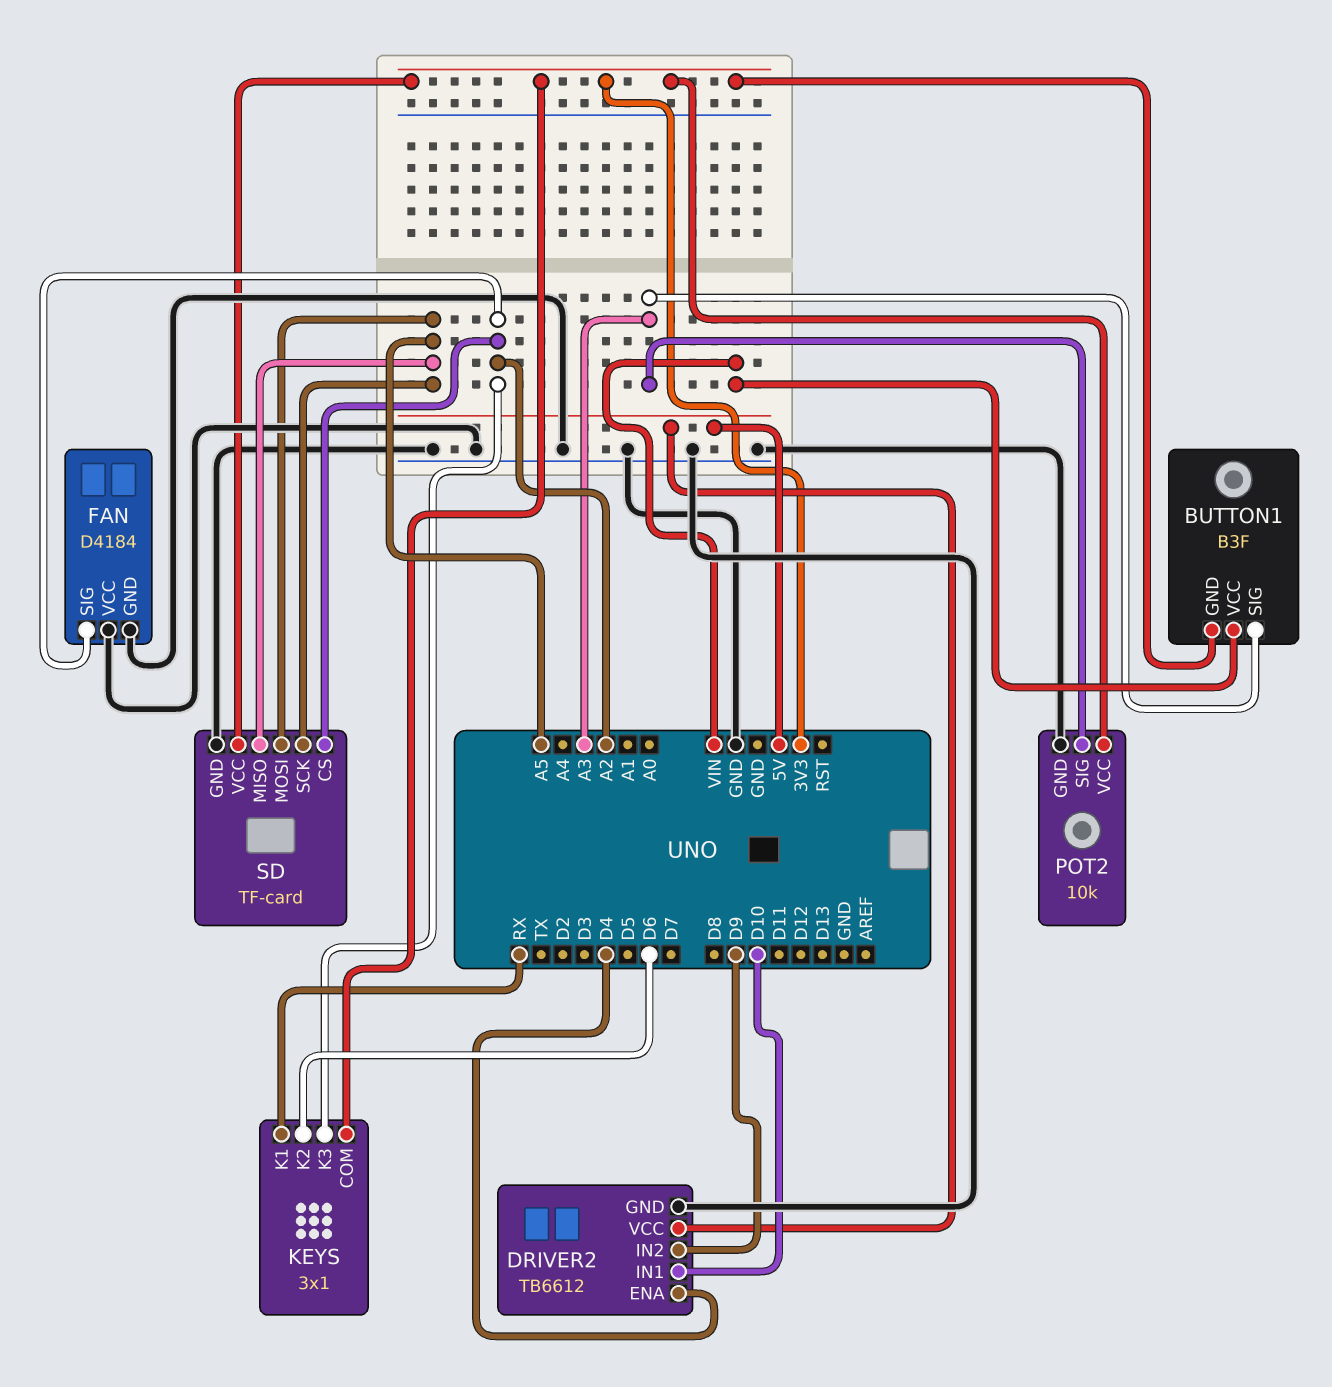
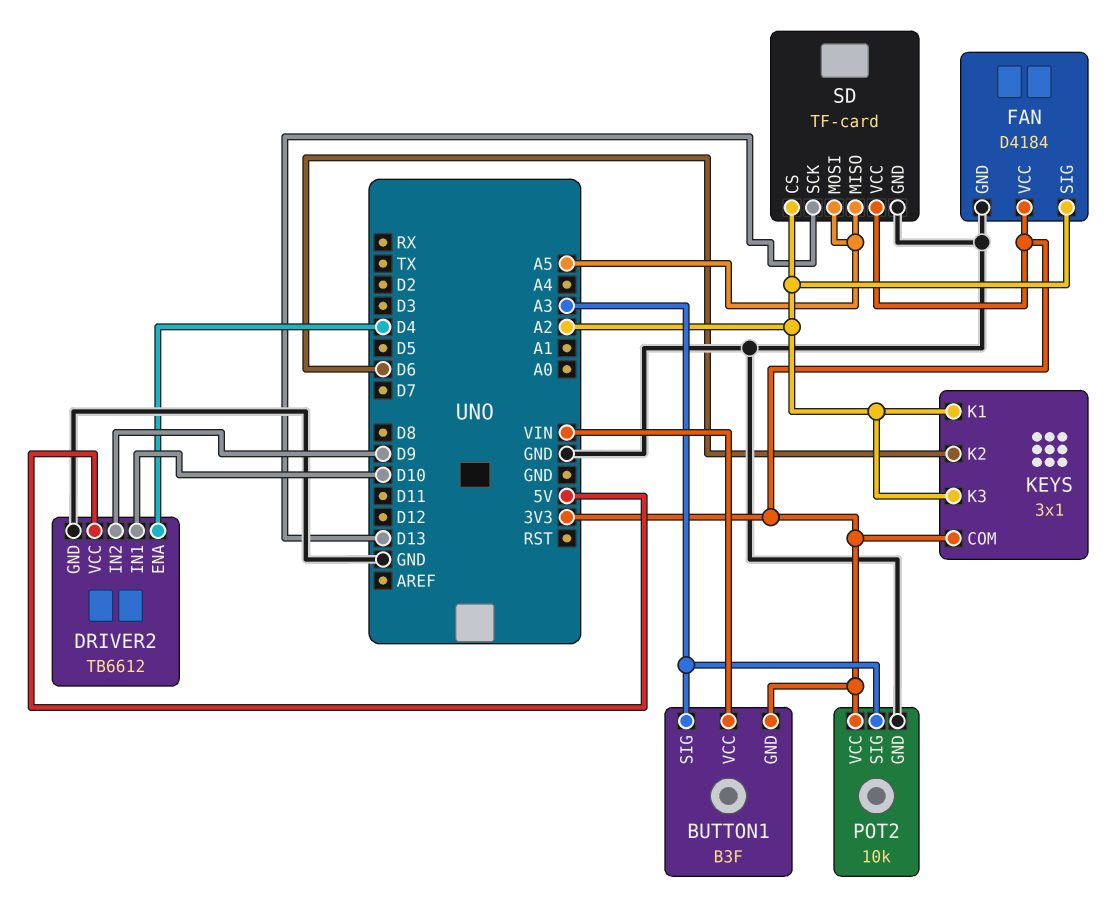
FAN pin VCC: GND -> 3V3
KEYS pin K1: RX -> A2
SD pin SCK: A5 -> D13

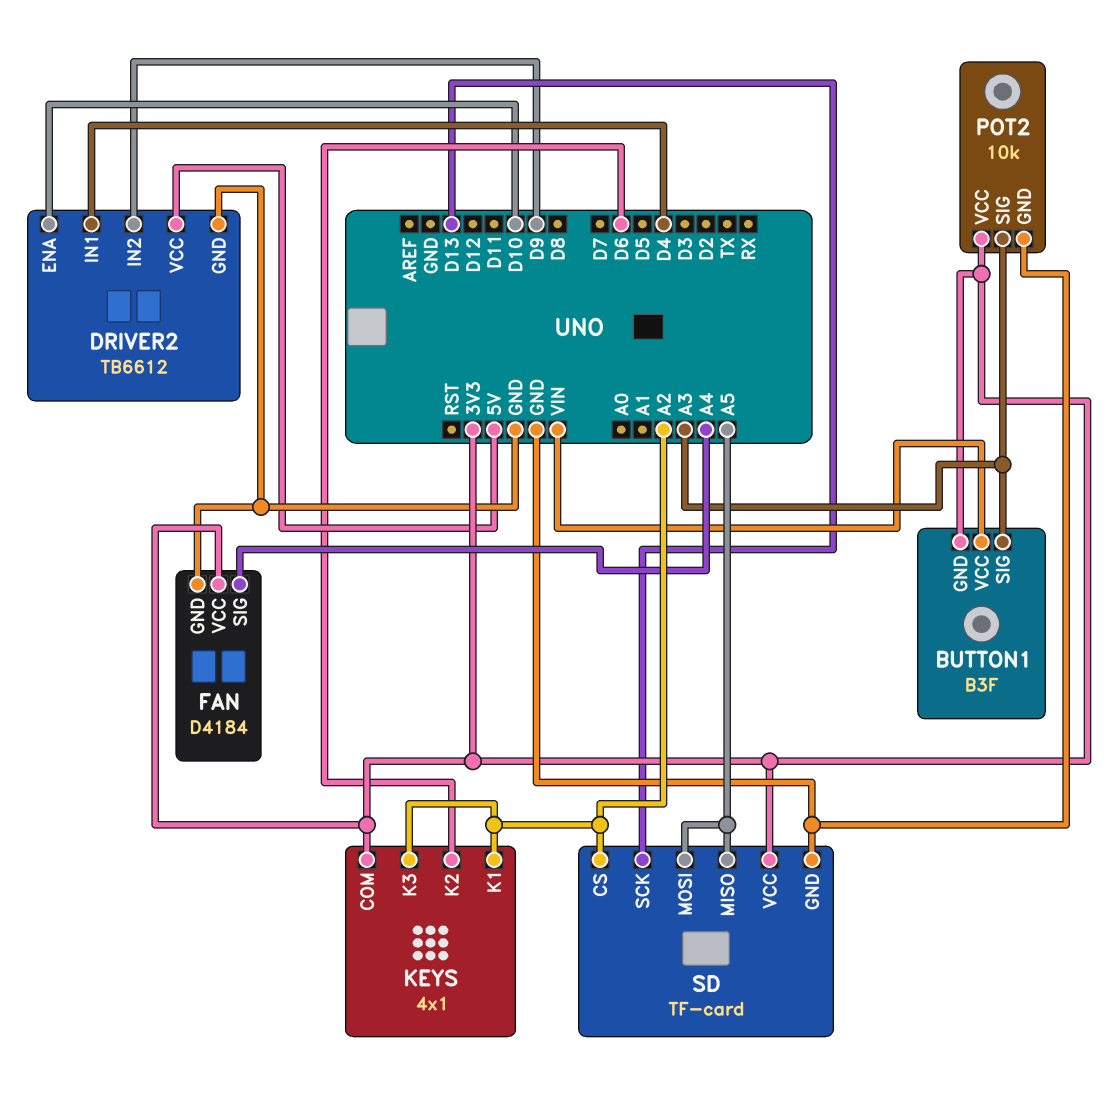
DRIVER2 pin ENA: D4 -> D10
DRIVER2 pin IN1: D10 -> D4
FAN pin SIG: A2 -> A4
KEYS: 3x1 -> 4x1

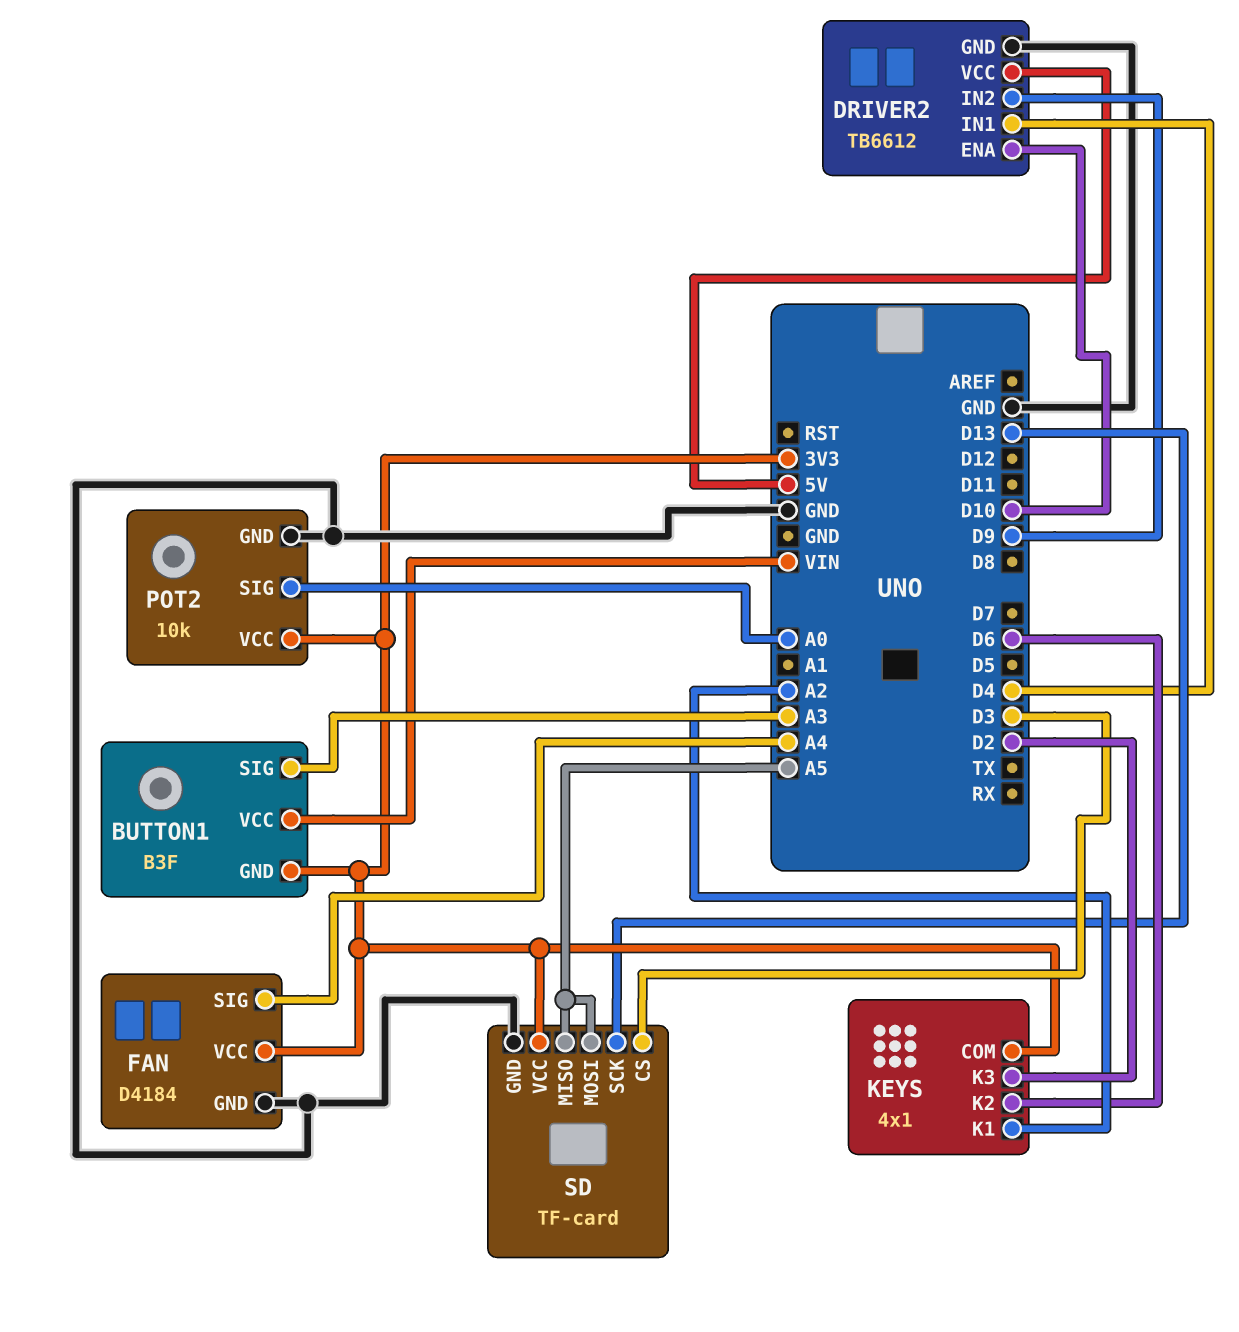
KEYS pin K3: A2 -> D2
POT2 pin SIG: A3 -> A0
SD pin CS: A2 -> D3

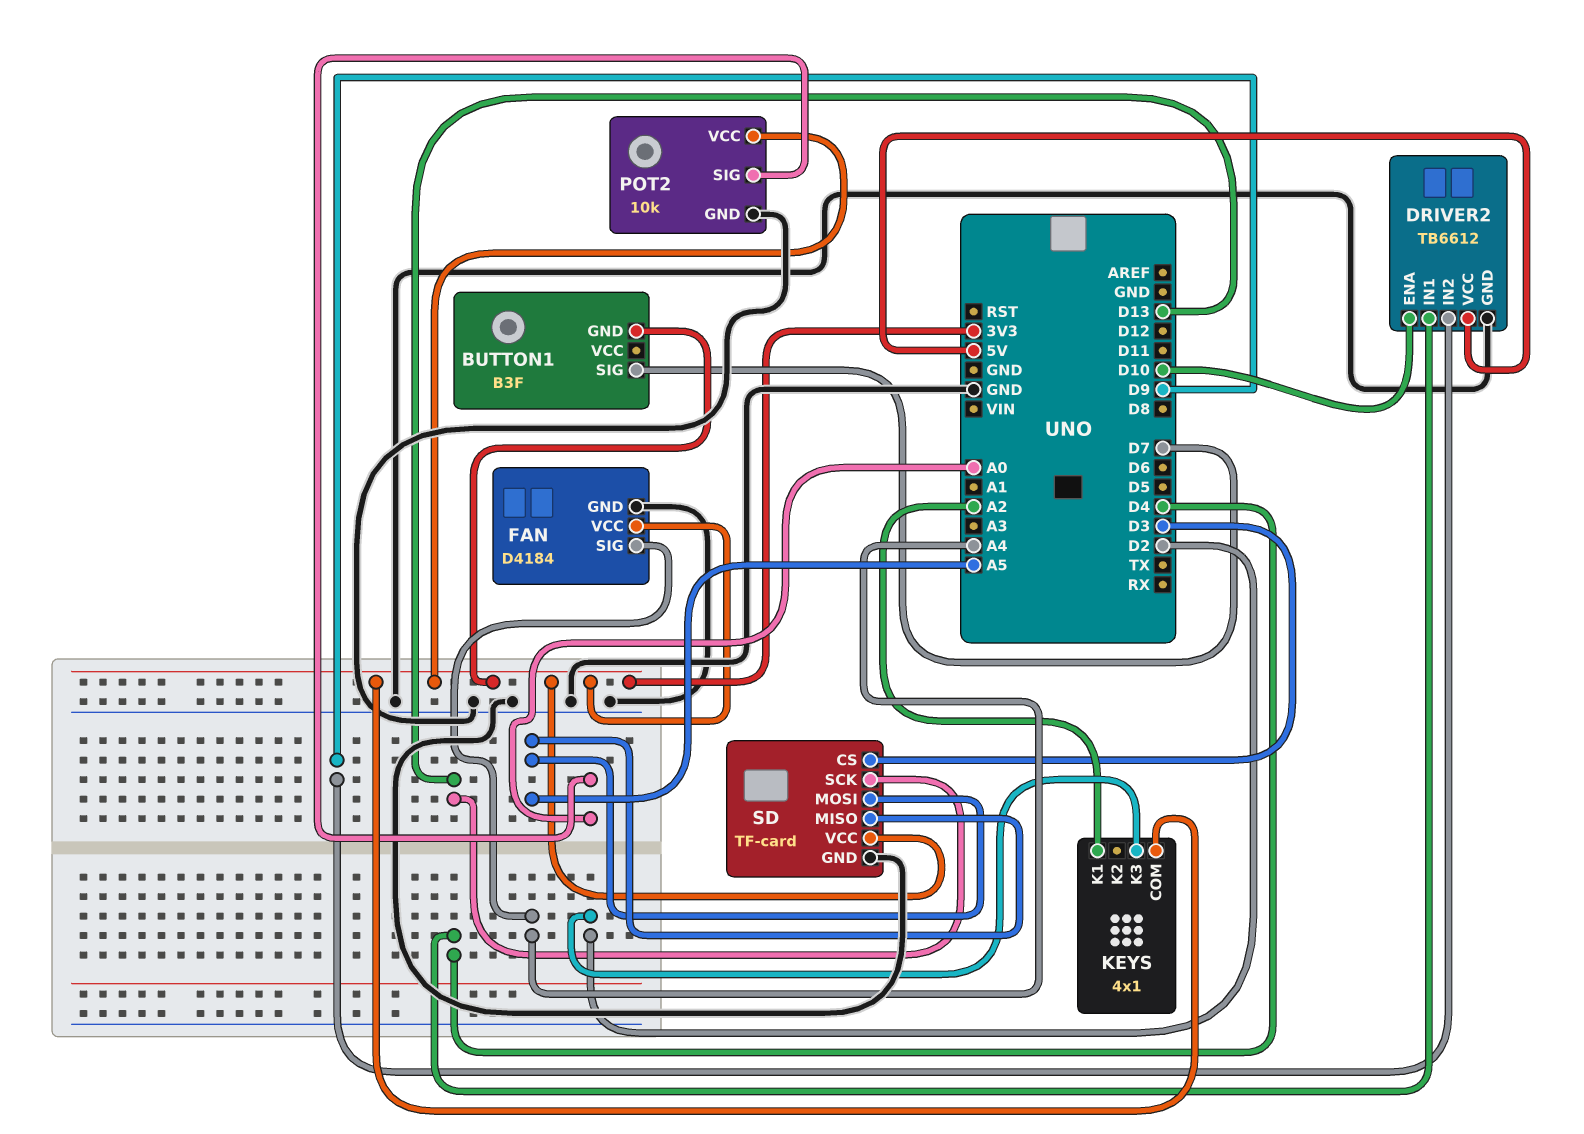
BUTTON1 pin SIG: A3 -> D7
BUTTON1 pin VCC: VIN -> none
KEYS pin K2: D6 -> none

